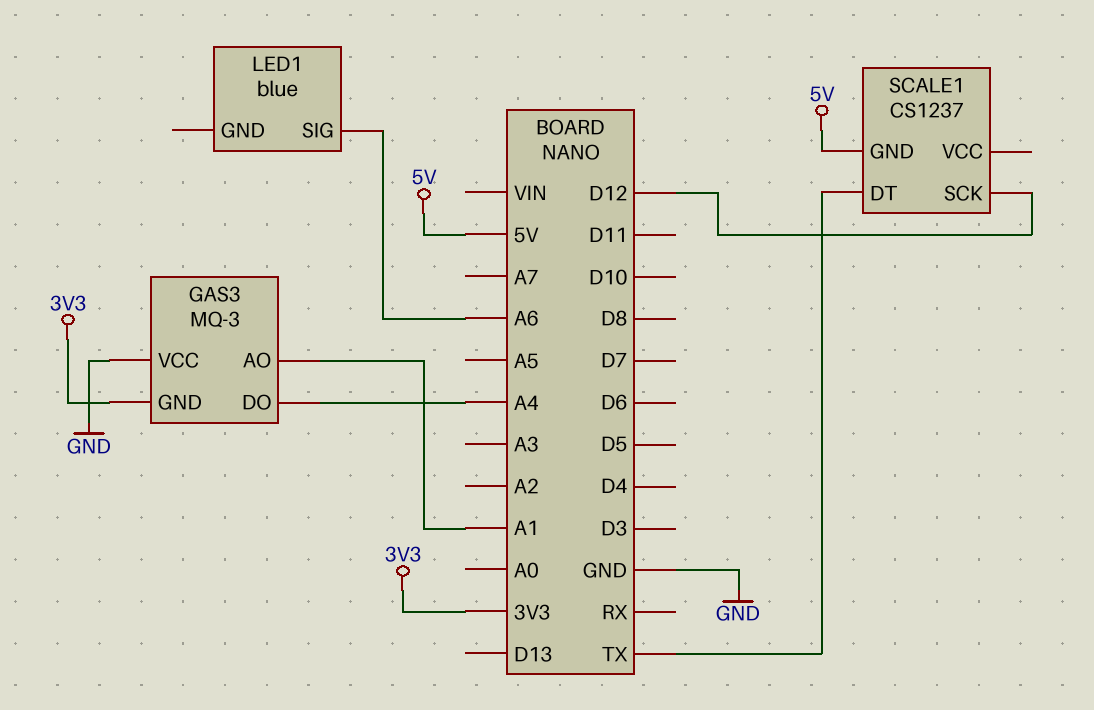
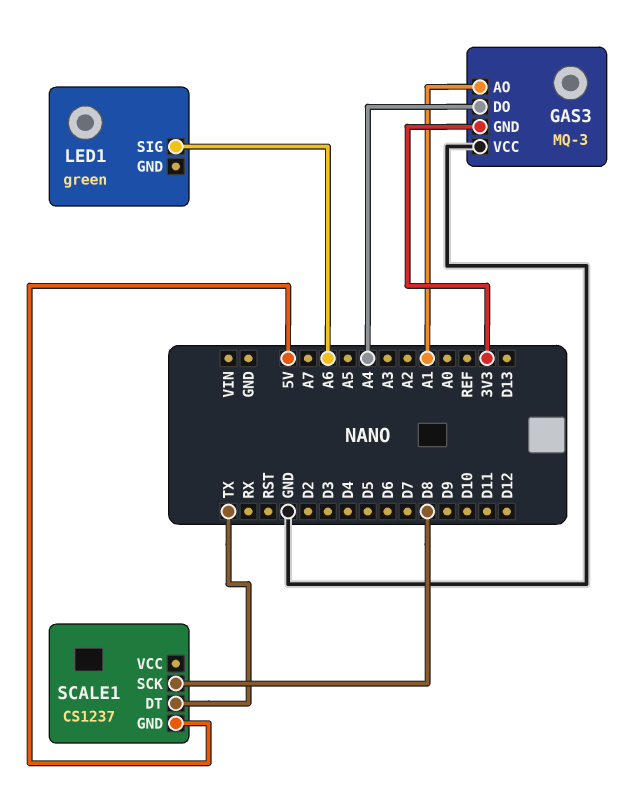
LED1: blue -> green
SCALE1 pin SCK: D12 -> D8

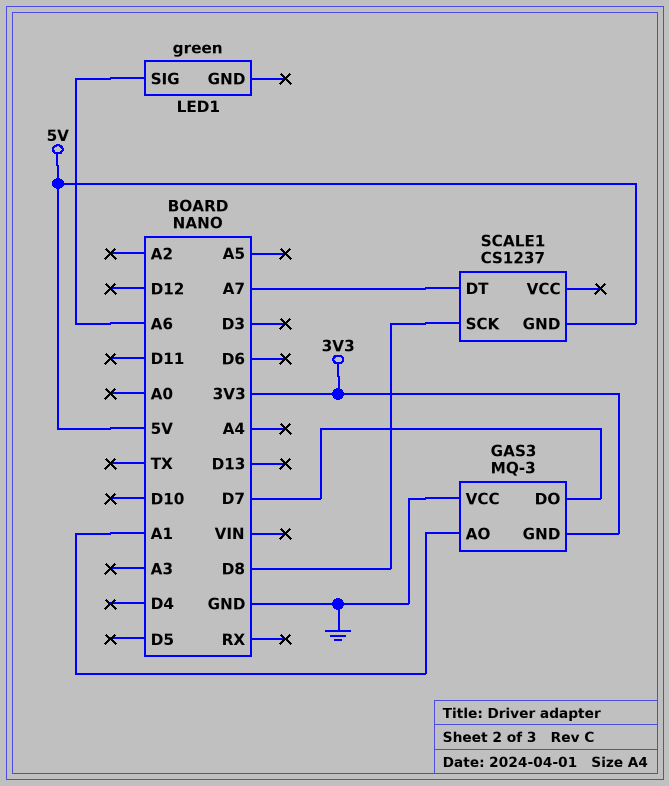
GAS3 pin DO: A4 -> D7
SCALE1 pin DT: TX -> A7

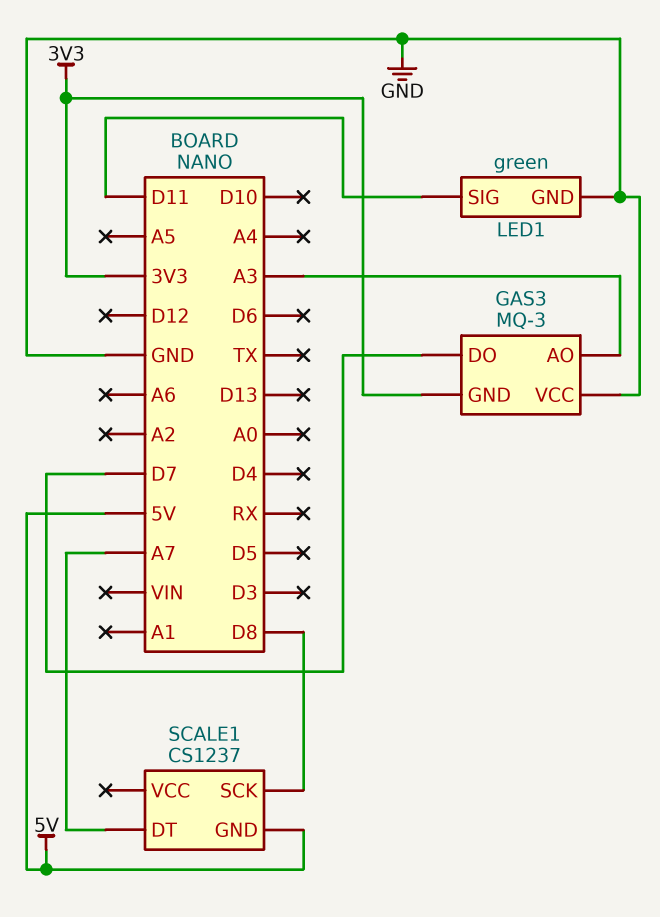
GAS3 pin AO: A1 -> A3
LED1 pin GND: none -> GND
LED1 pin SIG: A6 -> D11

